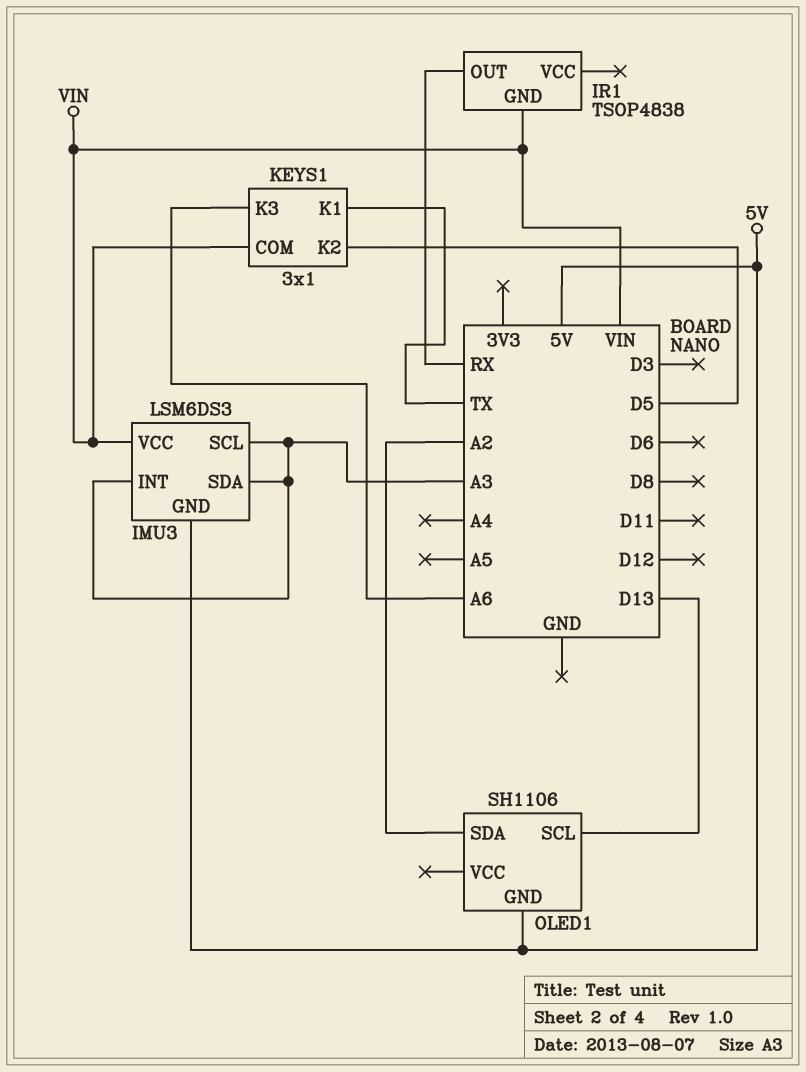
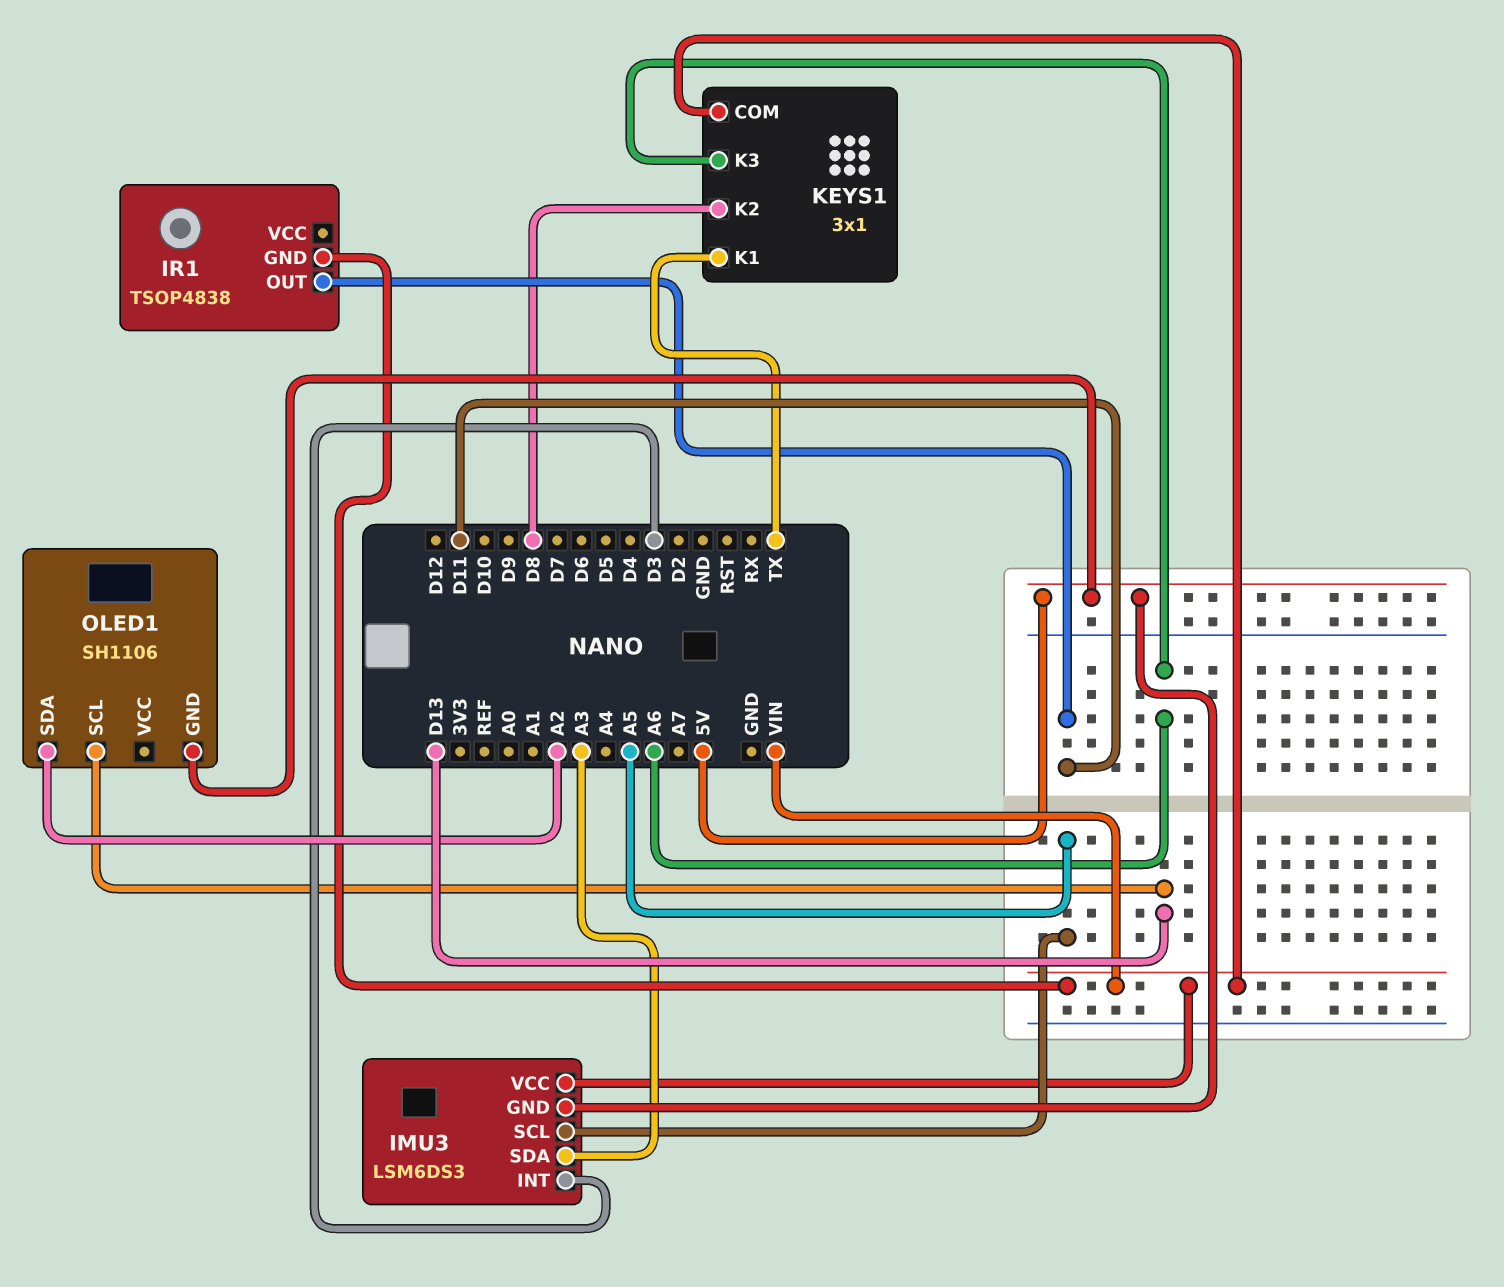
IMU3 pin INT: A3 -> D3
IMU3 pin SCL: A3 -> A5
IR1 pin OUT: RX -> D11
KEYS1 pin K2: D5 -> D8

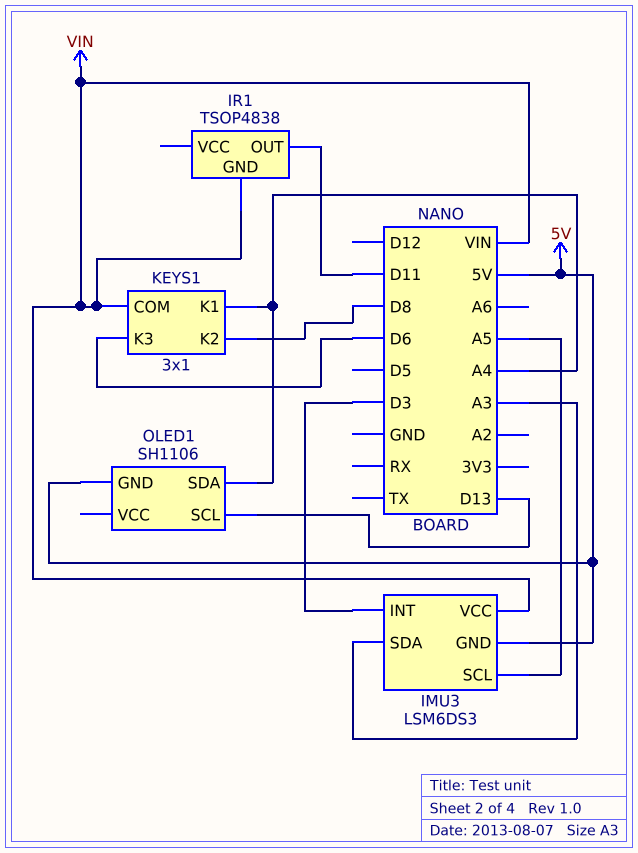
KEYS1 pin K1: TX -> A4
KEYS1 pin K3: A6 -> D6
OLED1 pin SDA: A2 -> A4

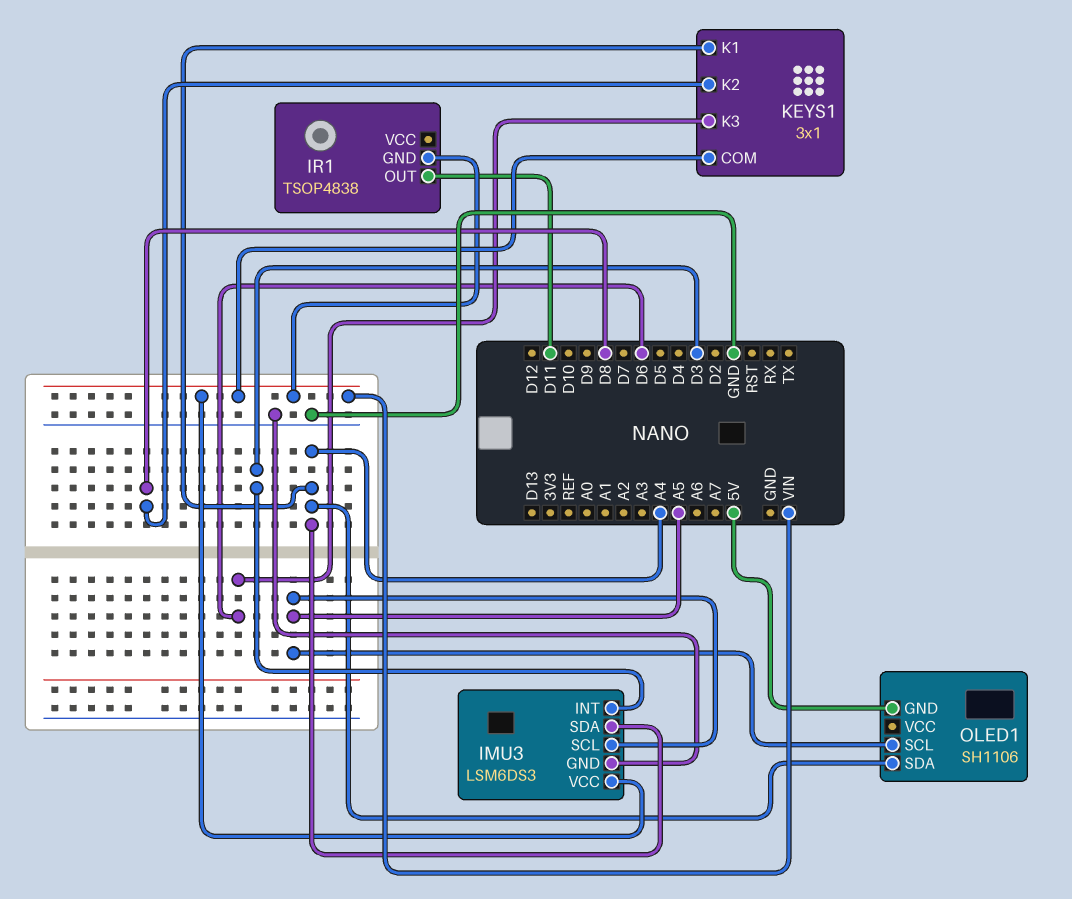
IMU3 pin GND: 5V -> GND
IMU3 pin SDA: A3 -> A4
OLED1 pin SCL: D13 -> A5

